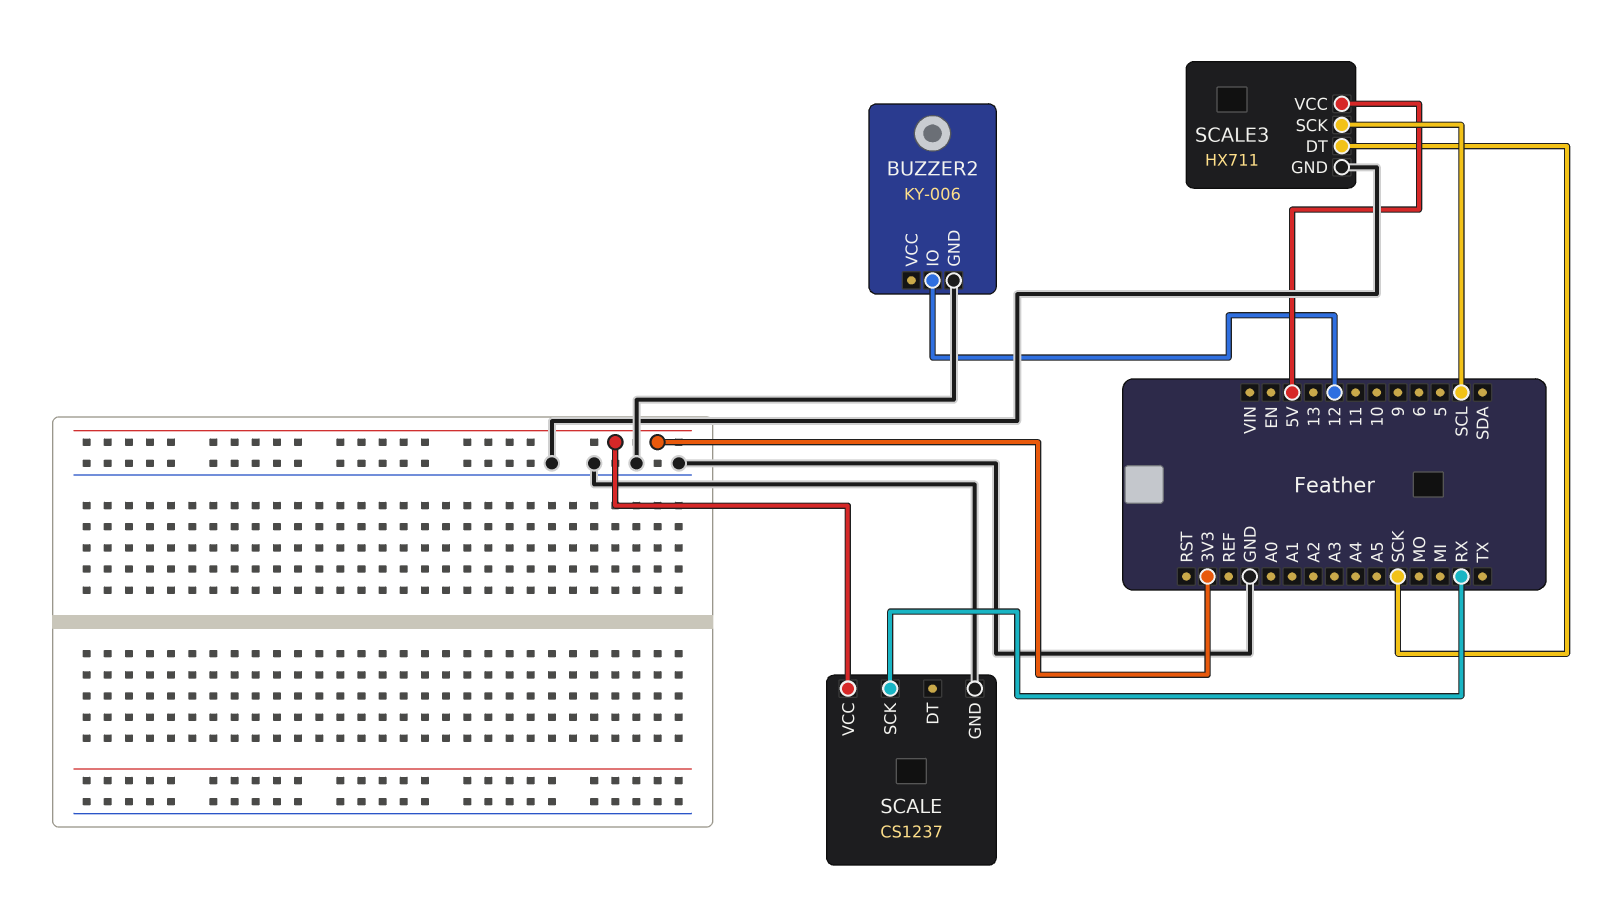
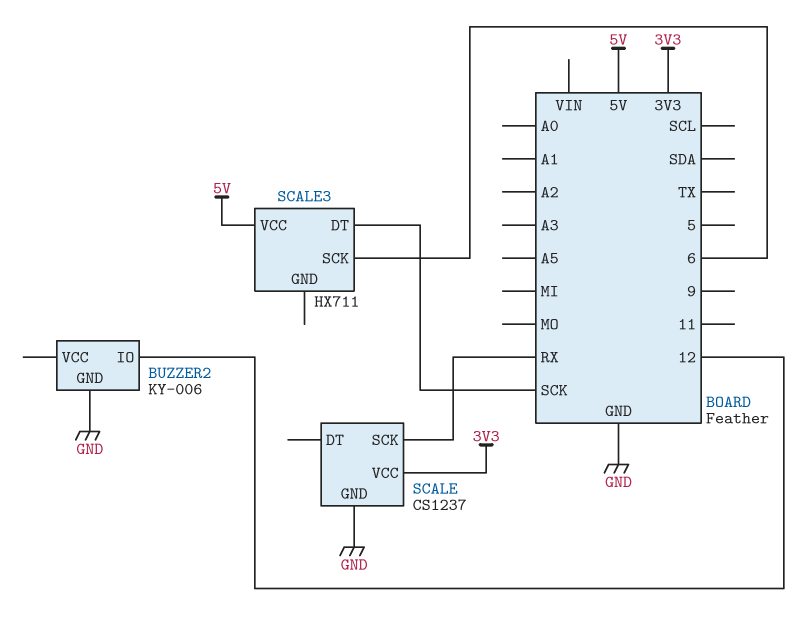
SCALE3 pin GND: GND -> none
SCALE3 pin SCK: SCL -> 6

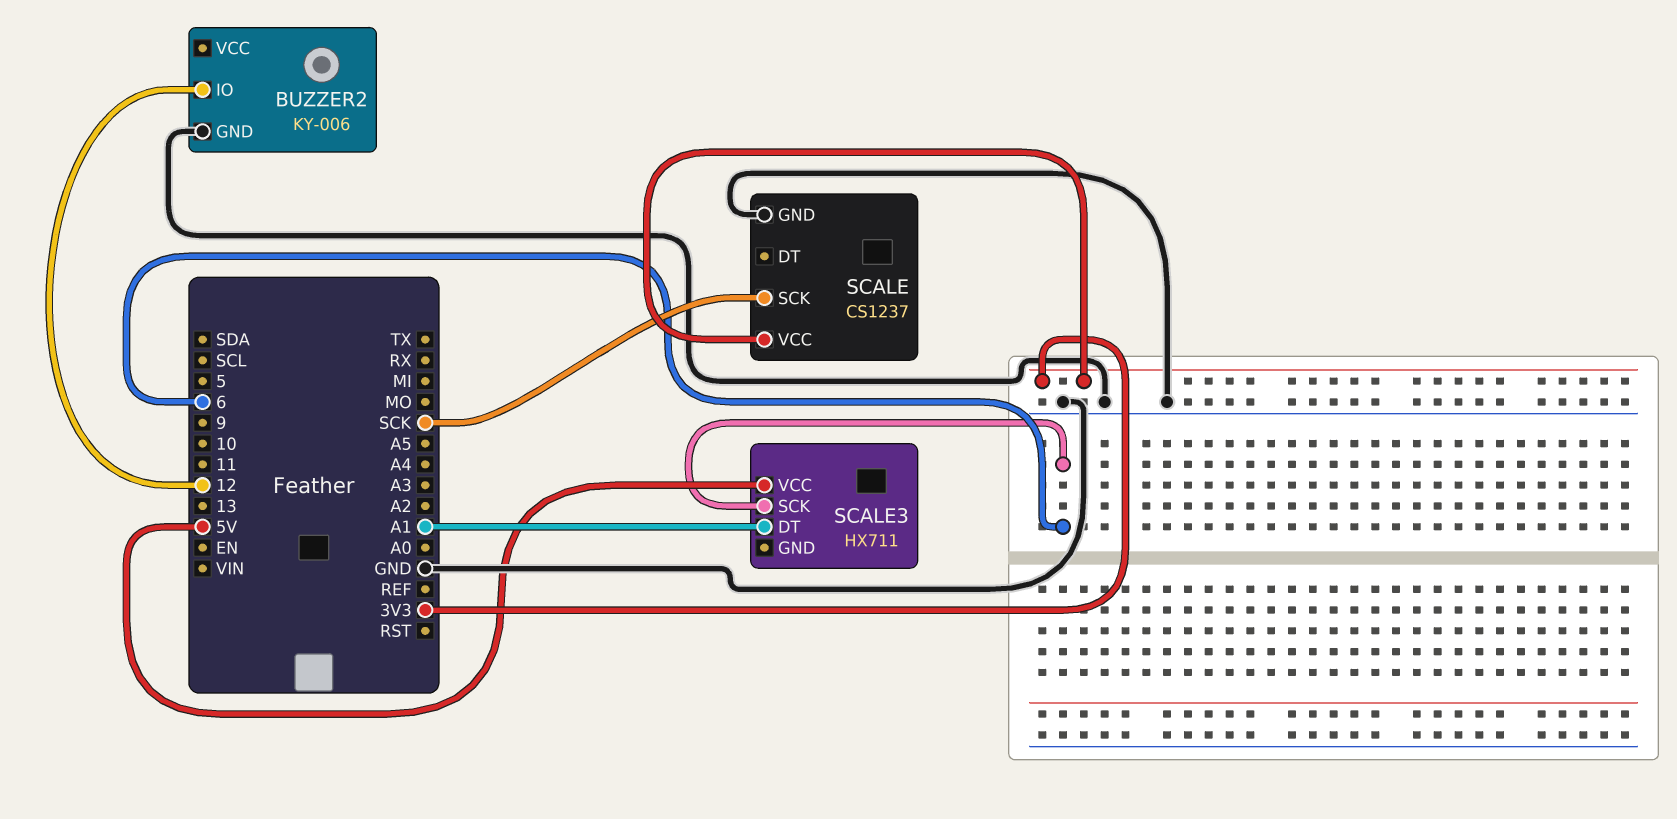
SCALE pin SCK: RX -> SCK
SCALE3 pin DT: SCK -> A1

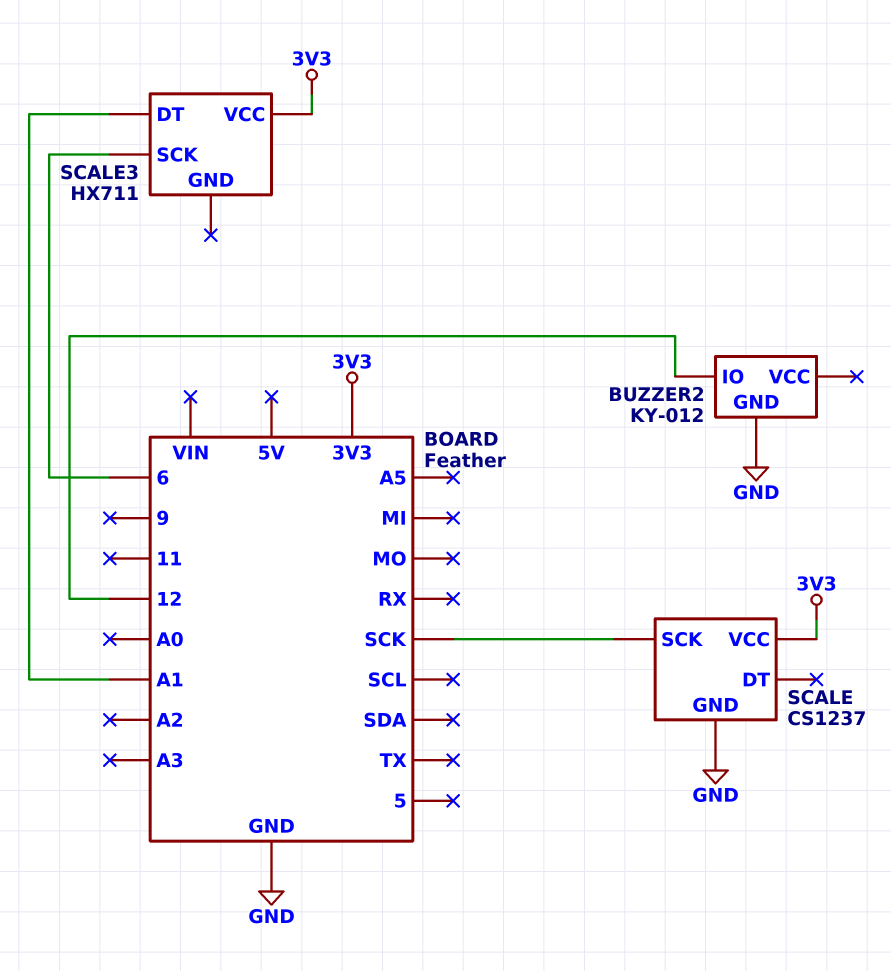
BUZZER2: KY-006 -> KY-012
SCALE3 pin VCC: 5V -> 3V3

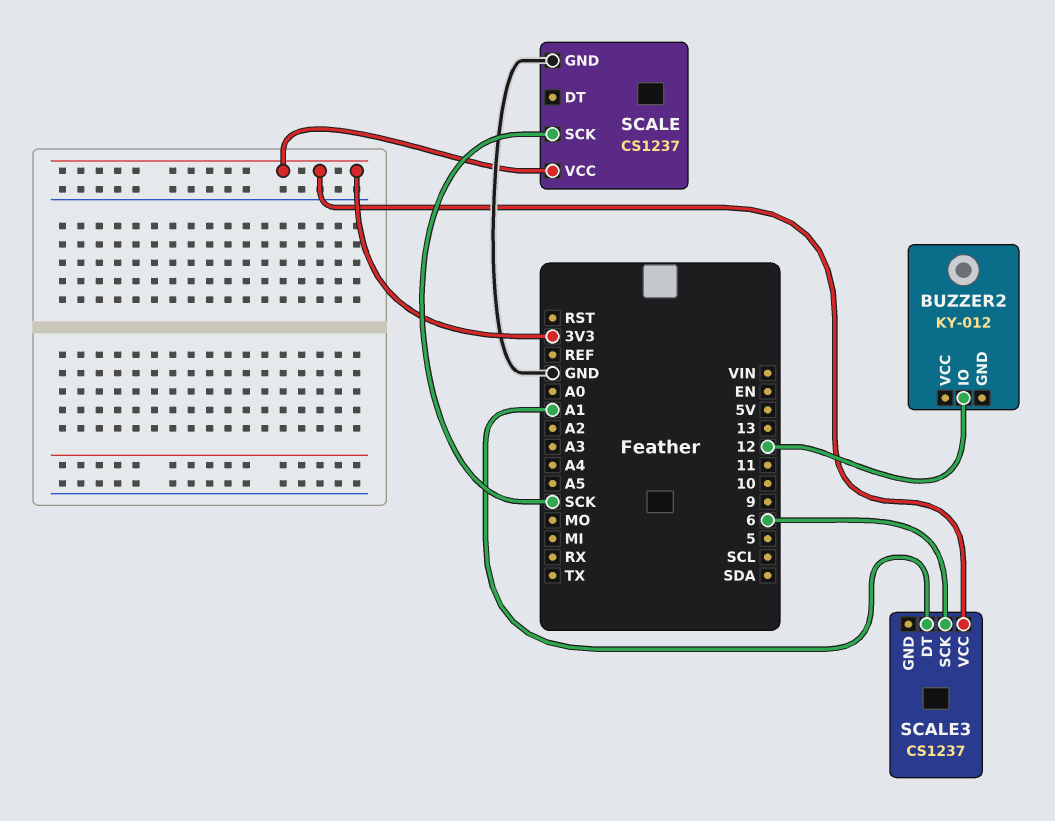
BUZZER2 pin GND: GND -> none
SCALE3: HX711 -> CS1237

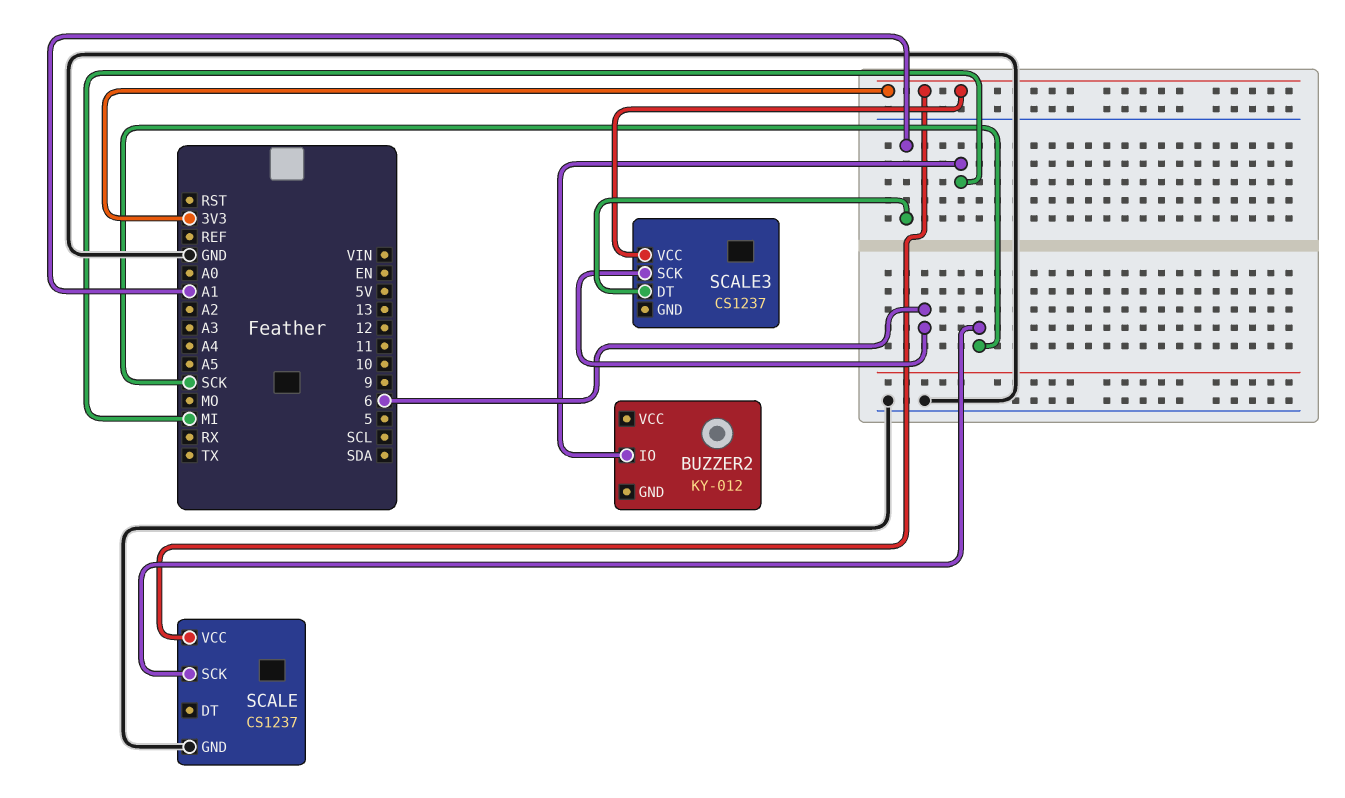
BUZZER2 pin IO: 12 -> MI

